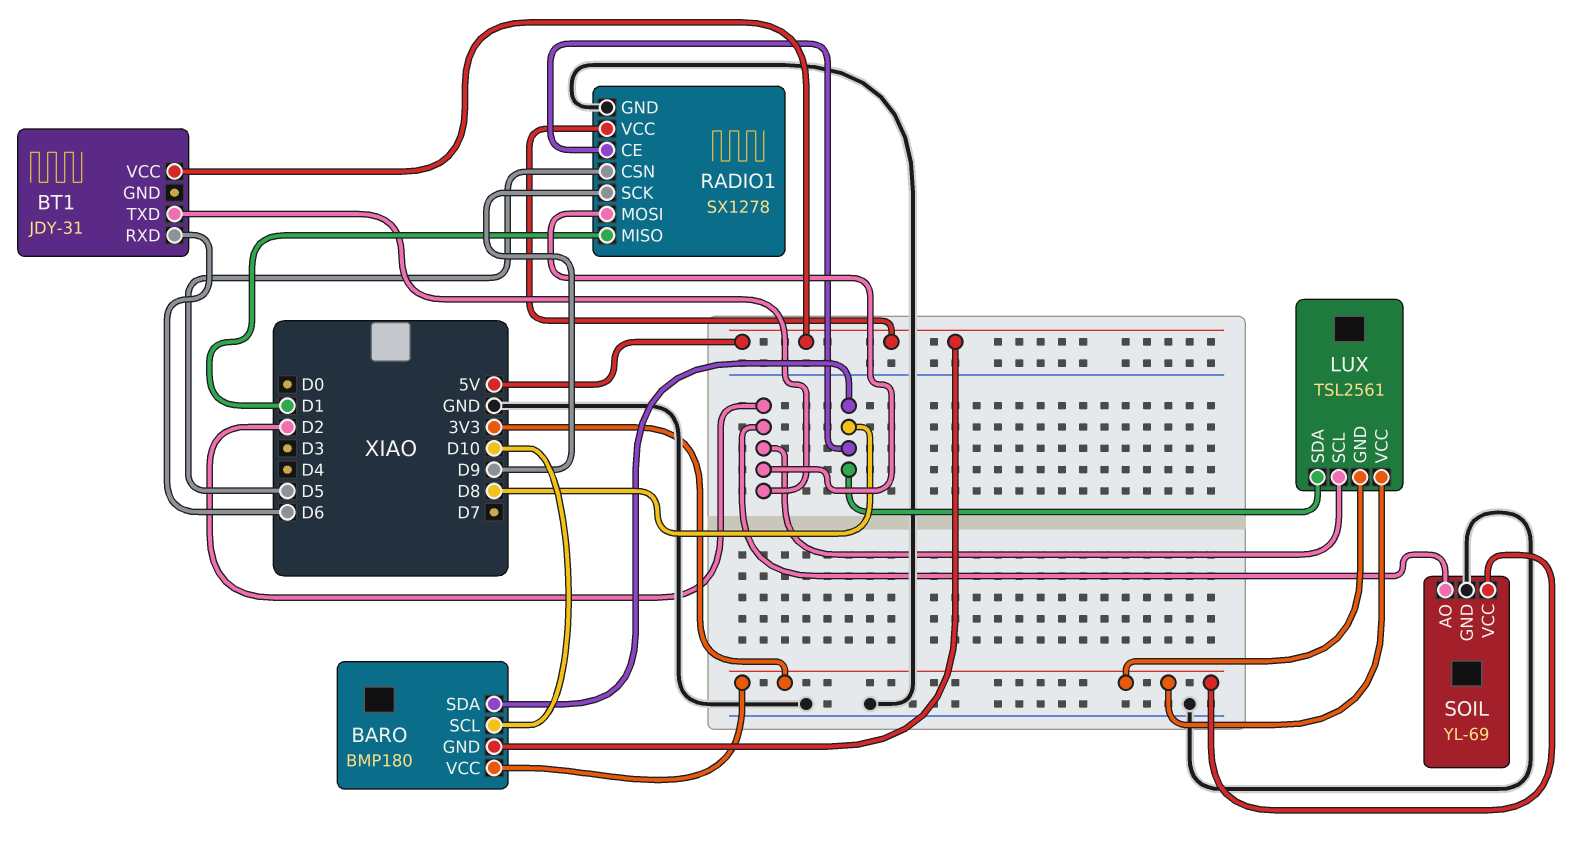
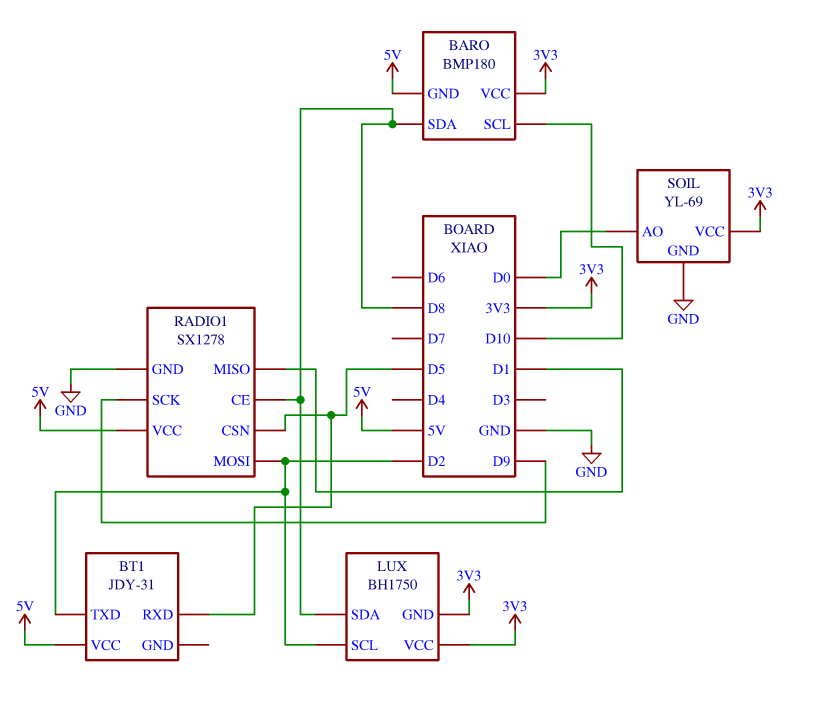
BT1 pin RXD: D6 -> D5
LUX: TSL2561 -> BH1750
SOIL pin AO: D2 -> D0

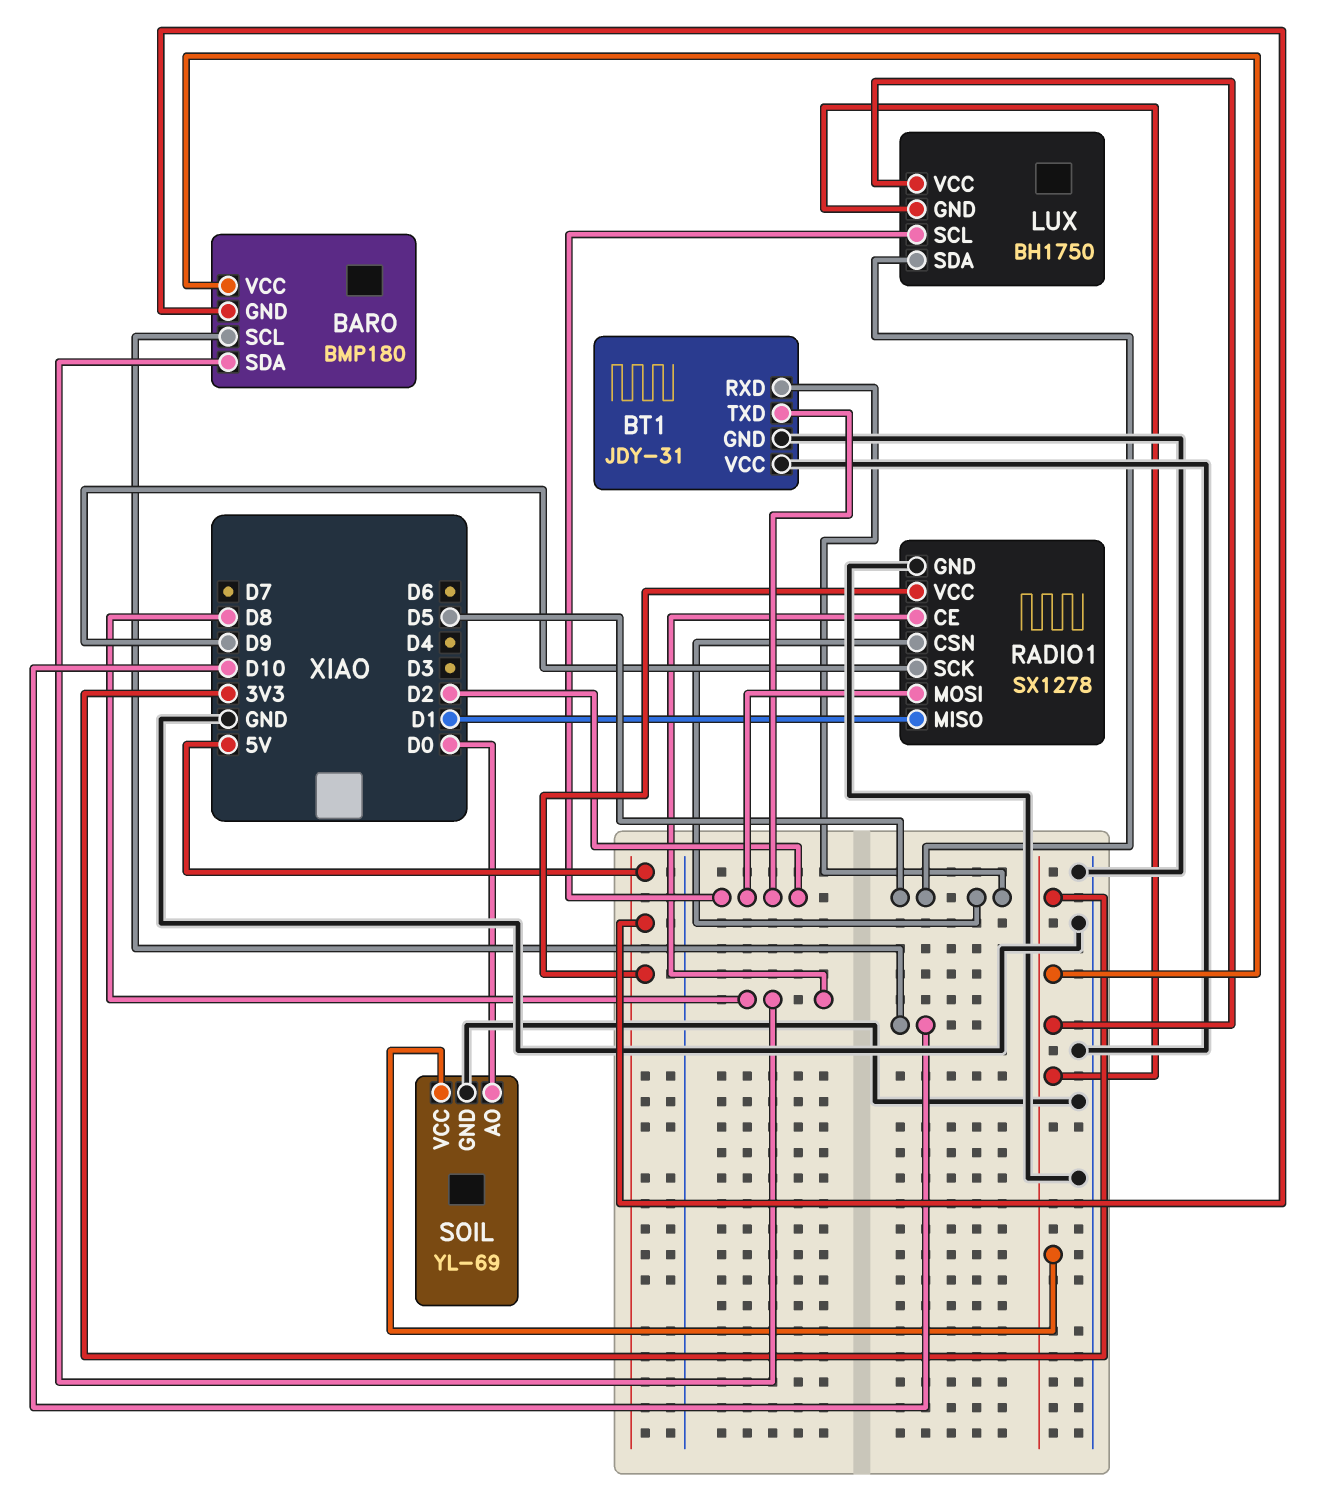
BT1 pin GND: none -> GND
BT1 pin VCC: 5V -> GND
LUX pin SDA: D8 -> D5

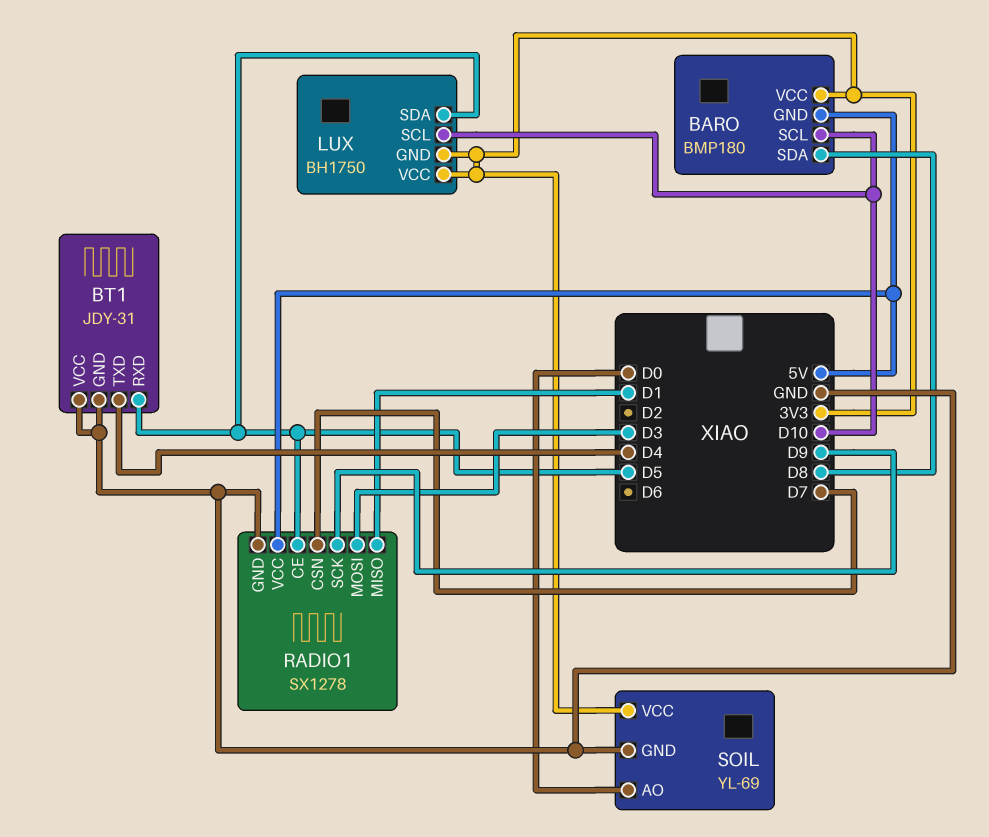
BT1 pin TXD: D2 -> D4
LUX pin SCL: D2 -> D10
RADIO1 pin CE: D8 -> D5
RADIO1 pin CSN: D5 -> D7
RADIO1 pin MOSI: D2 -> D3

